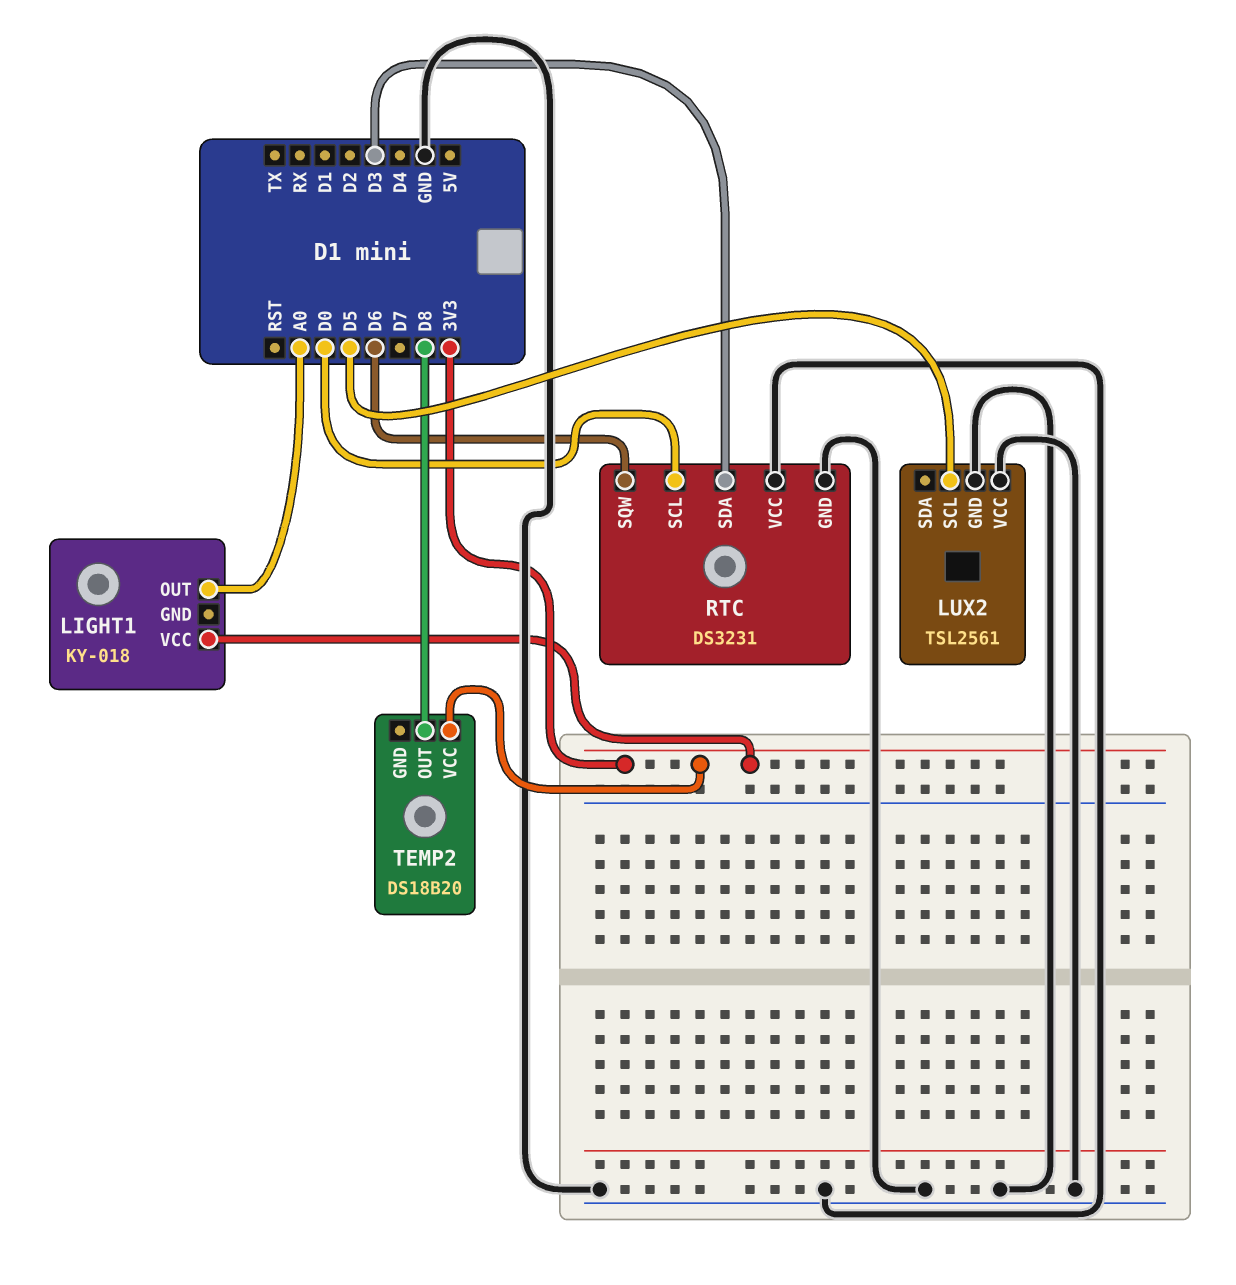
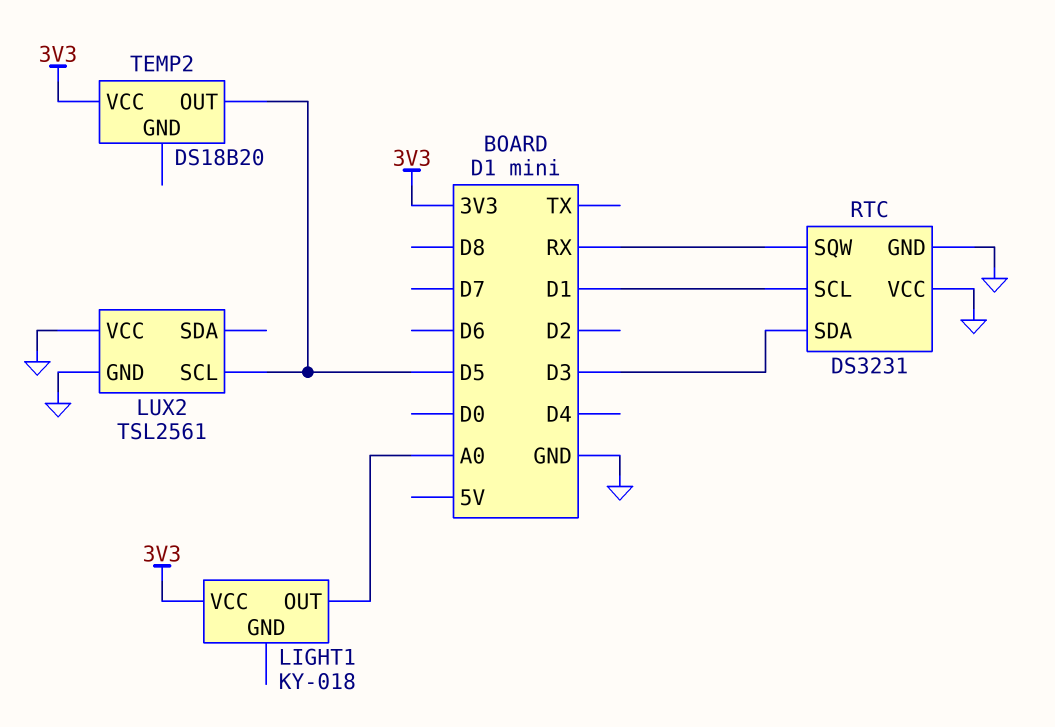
RTC pin SCL: D0 -> D1
RTC pin SQW: D6 -> RX
TEMP2 pin OUT: D8 -> D5

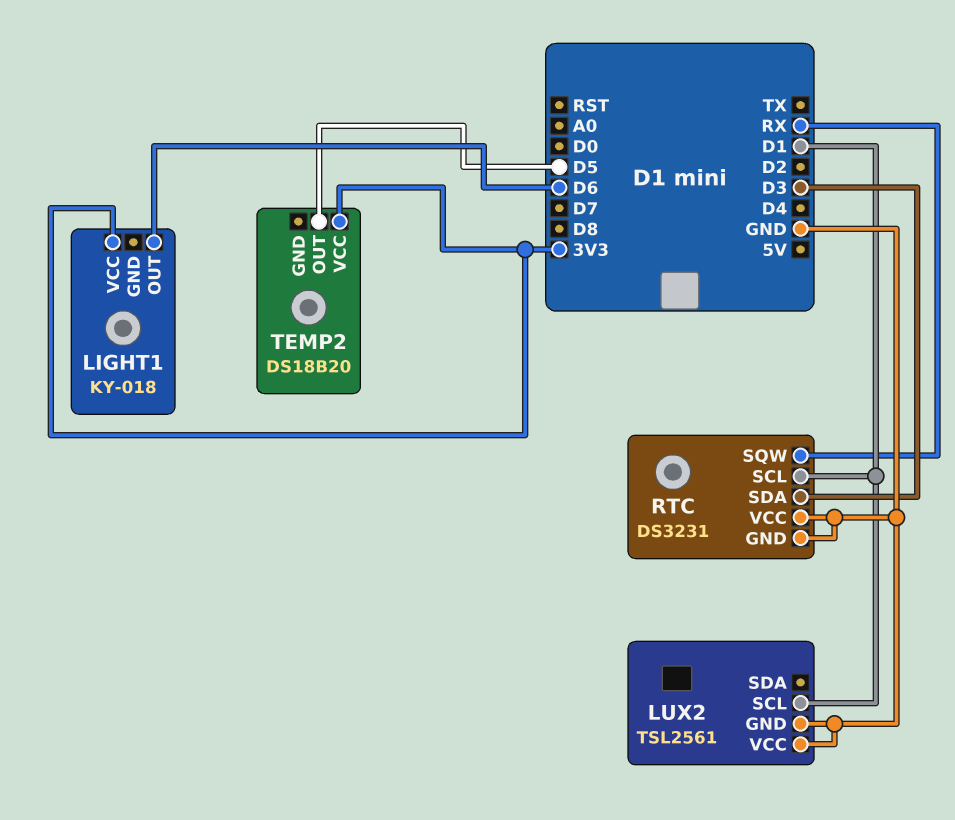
LIGHT1 pin OUT: A0 -> D6
LUX2 pin SCL: D5 -> D1

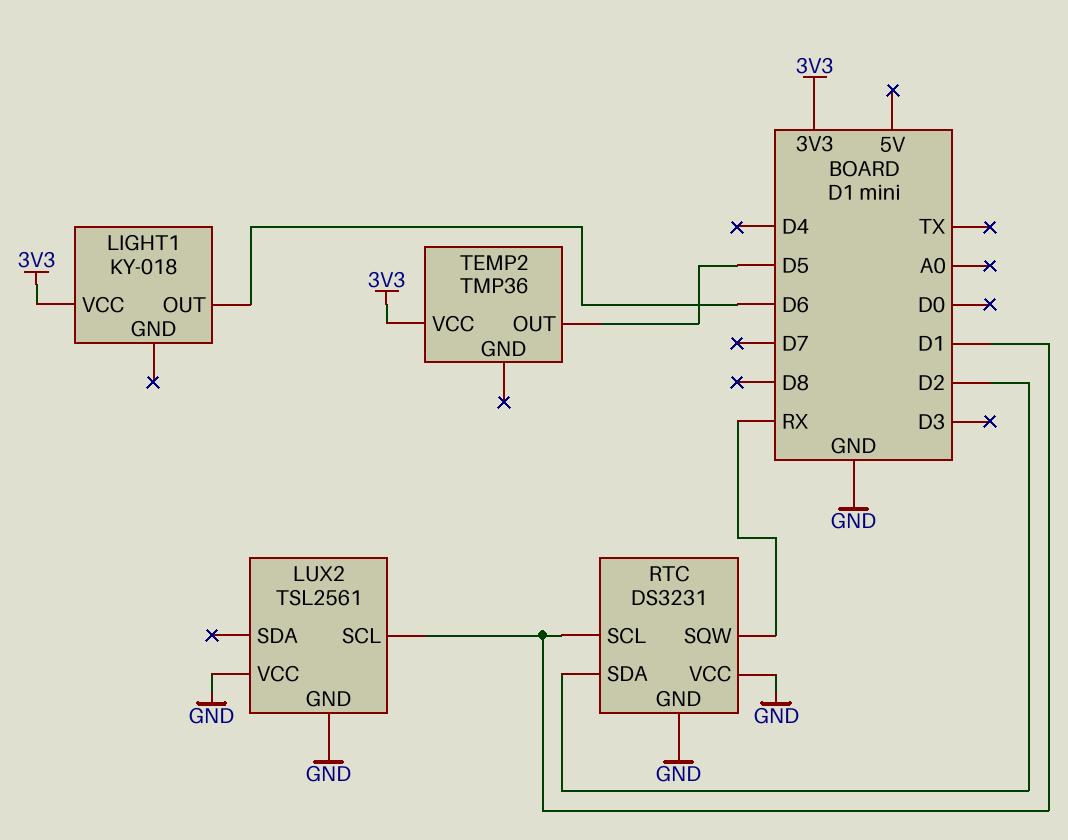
RTC pin SDA: D3 -> D2
TEMP2: DS18B20 -> TMP36

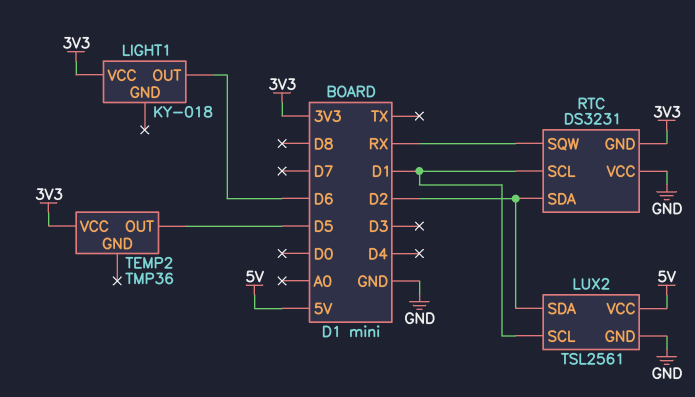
LUX2 pin SDA: none -> D2
LUX2 pin VCC: GND -> 5V
RTC pin GND: GND -> 3V3

